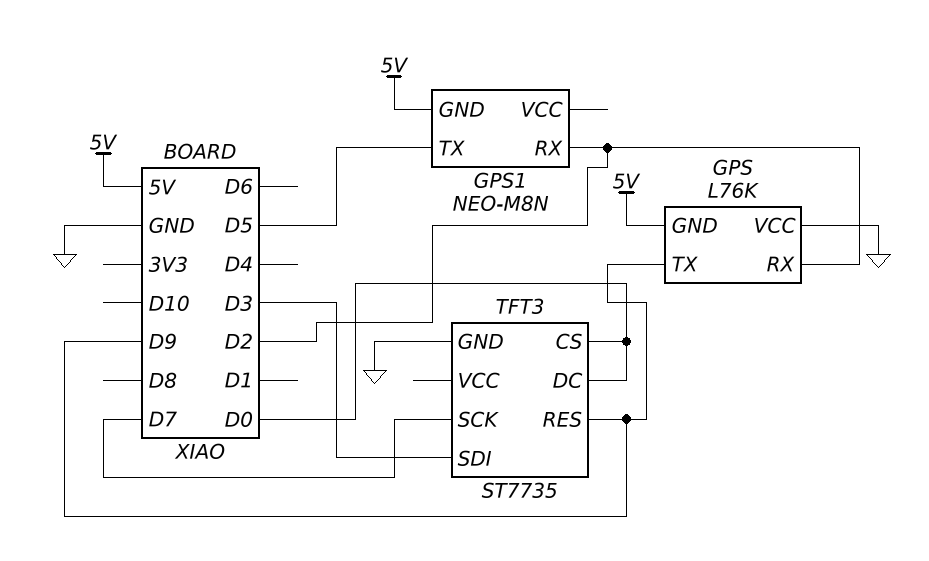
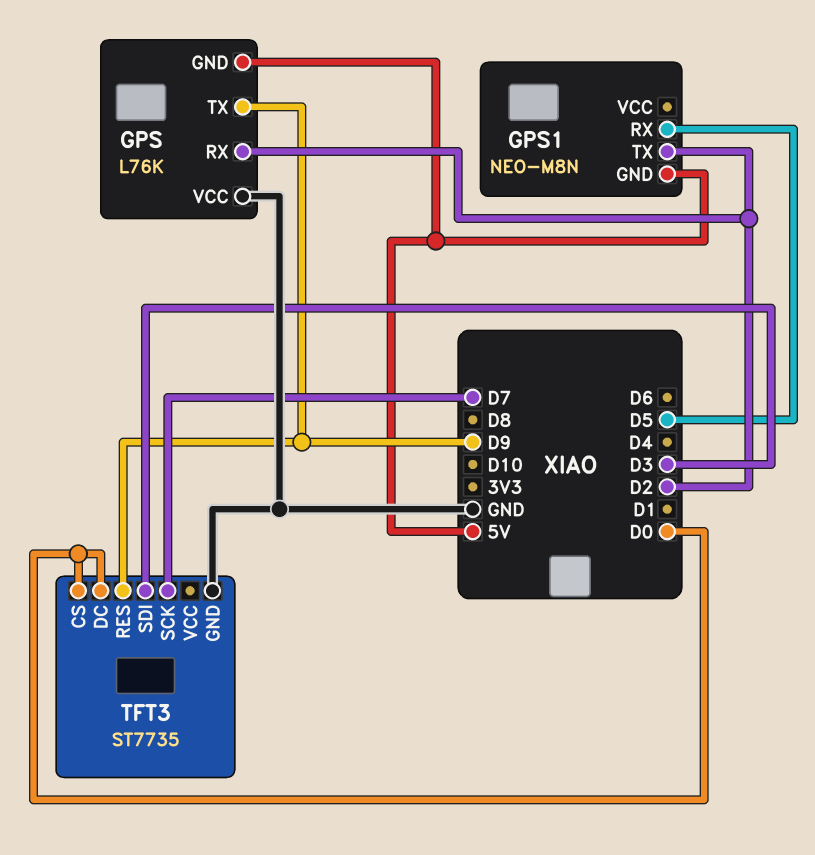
GPS1 pin RX: D2 -> D5
GPS1 pin TX: D5 -> D2

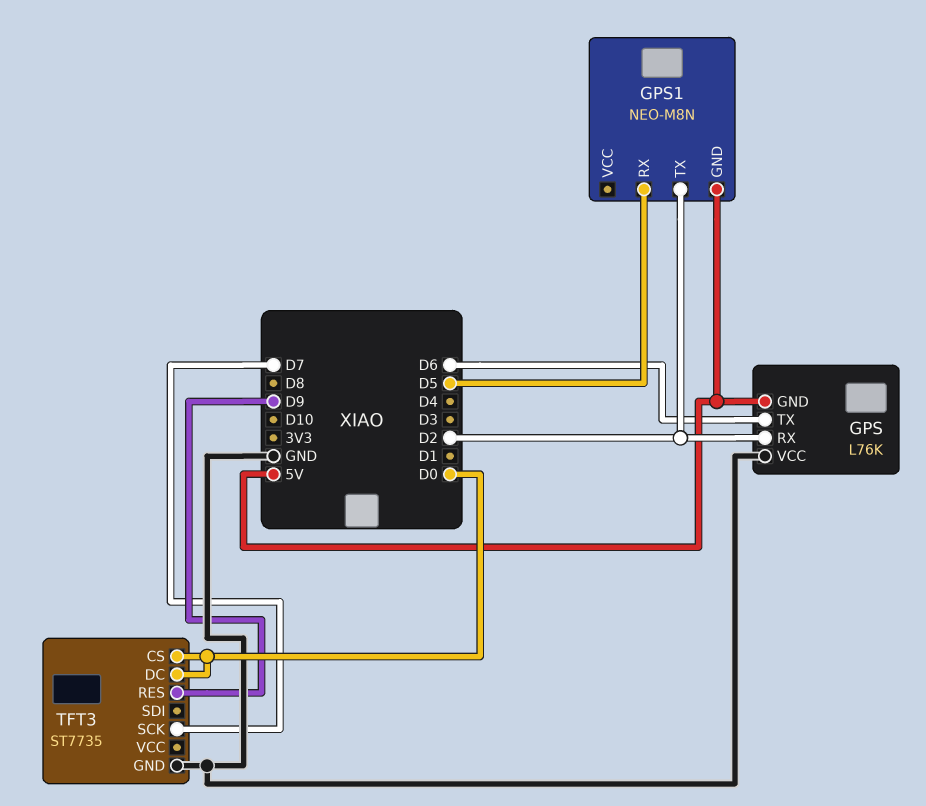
GPS pin TX: D9 -> D6
TFT3 pin SDI: D3 -> none

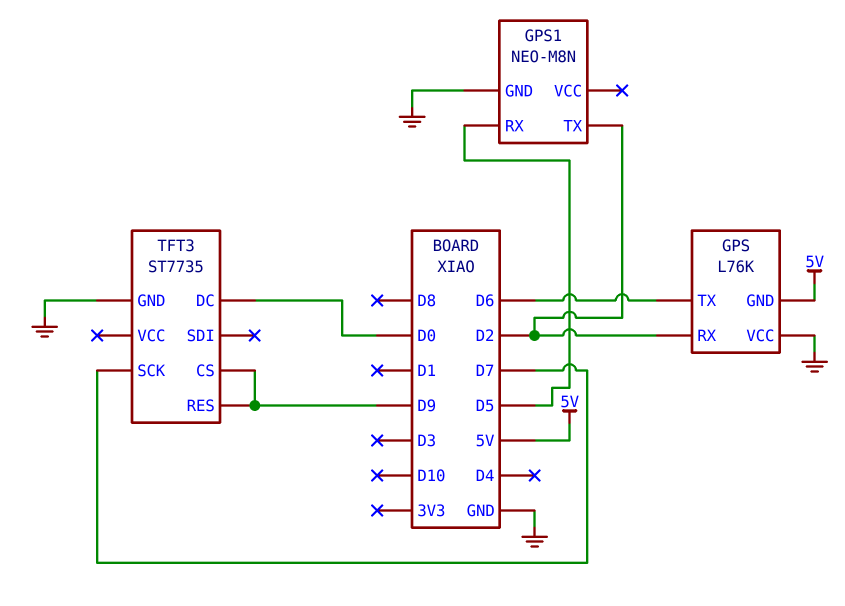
GPS1 pin GND: 5V -> GND
TFT3 pin CS: D0 -> D9

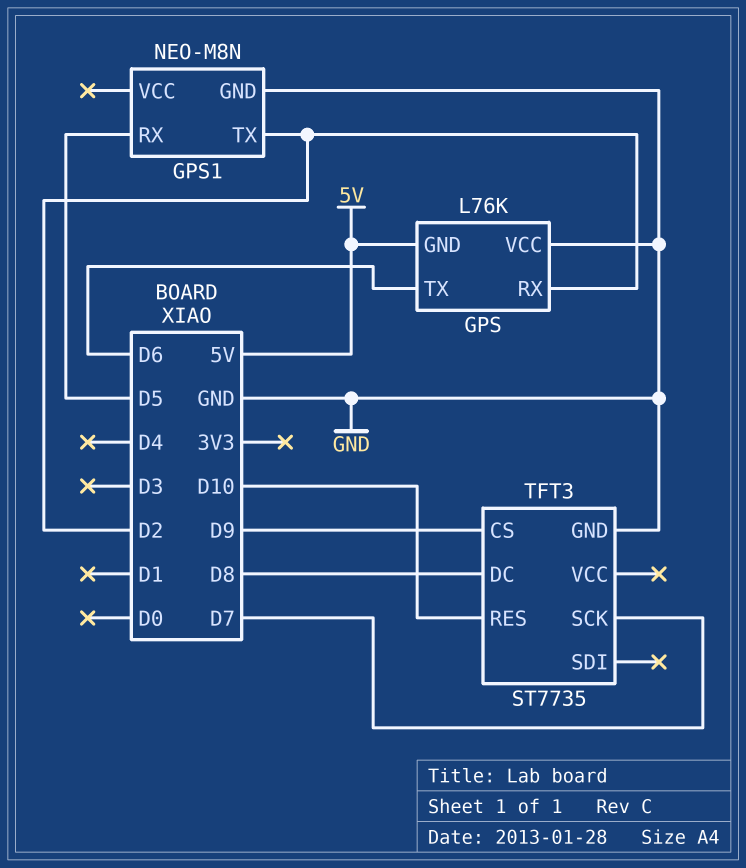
TFT3 pin DC: D0 -> D8
TFT3 pin RES: D9 -> D10

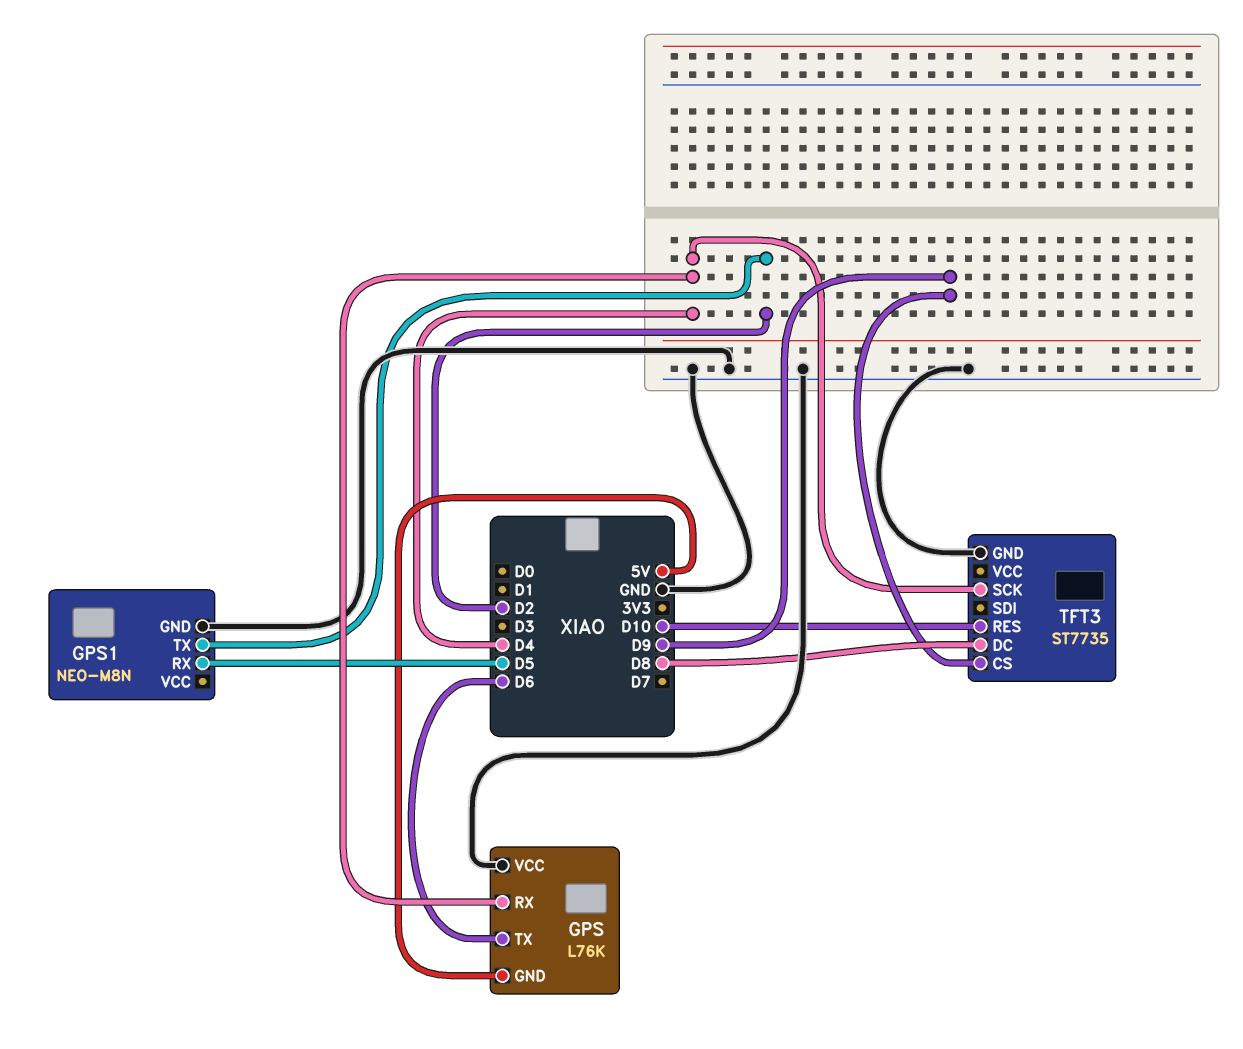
GPS pin RX: D2 -> D4
TFT3 pin SCK: D7 -> D4

